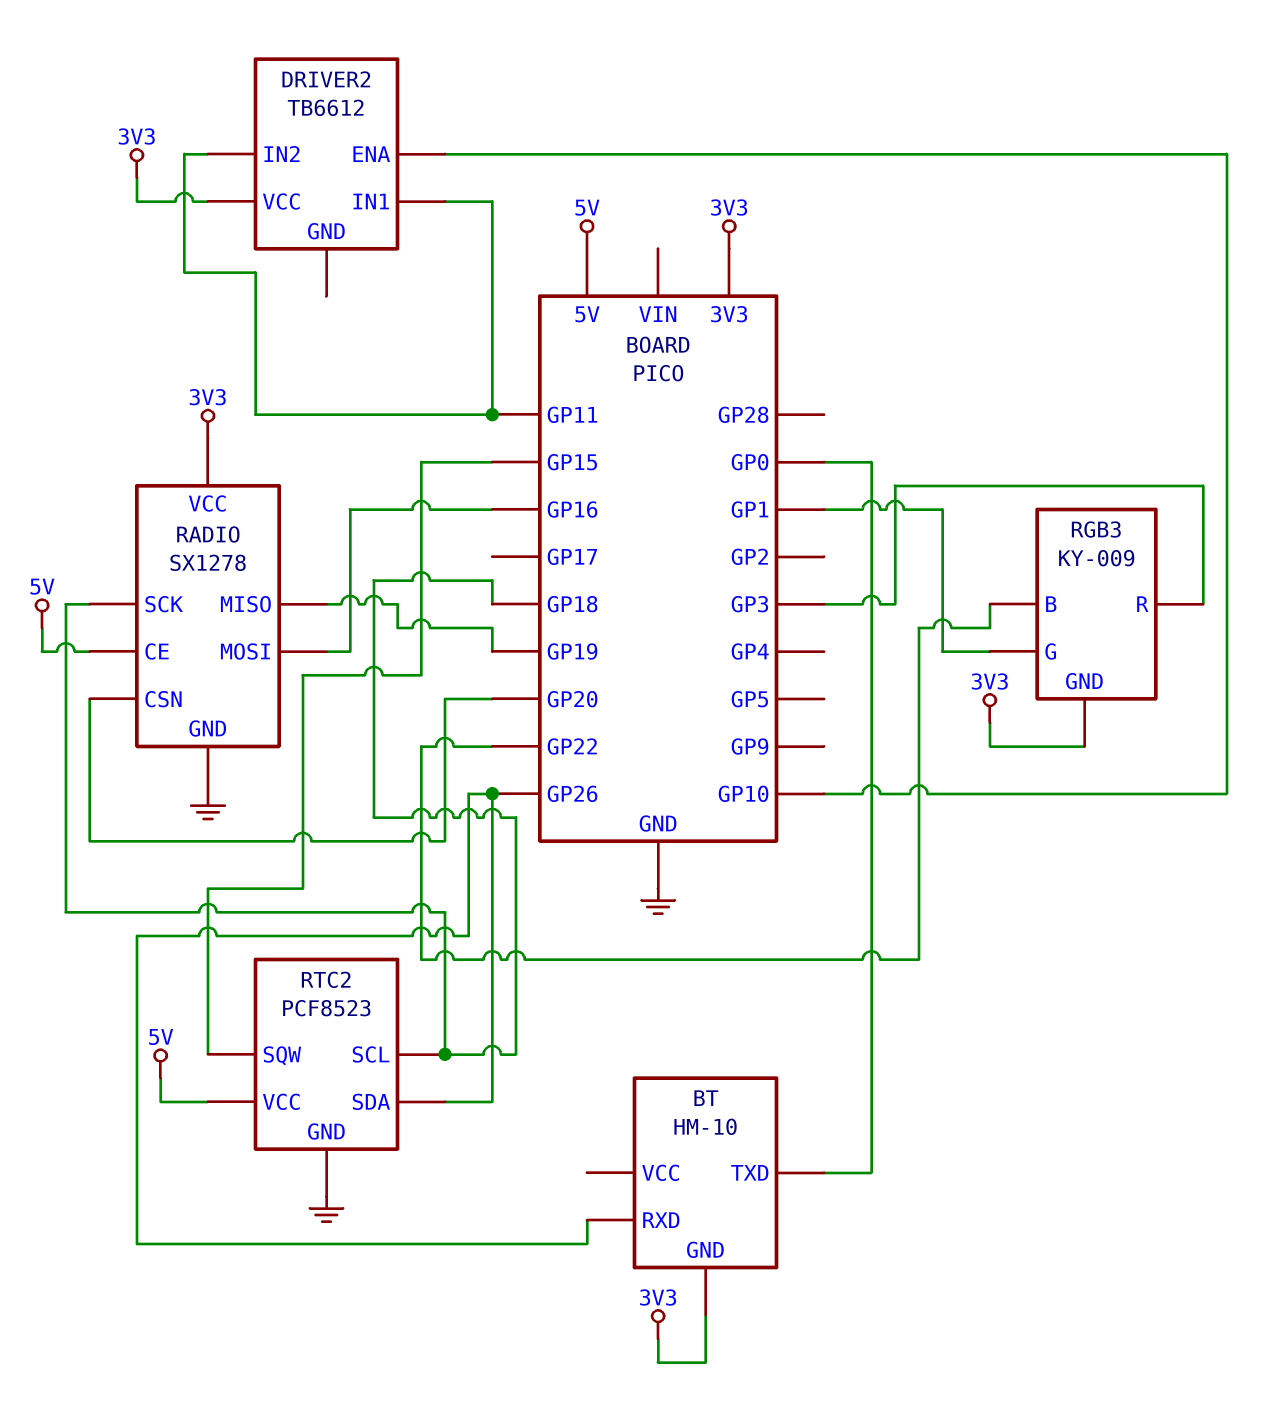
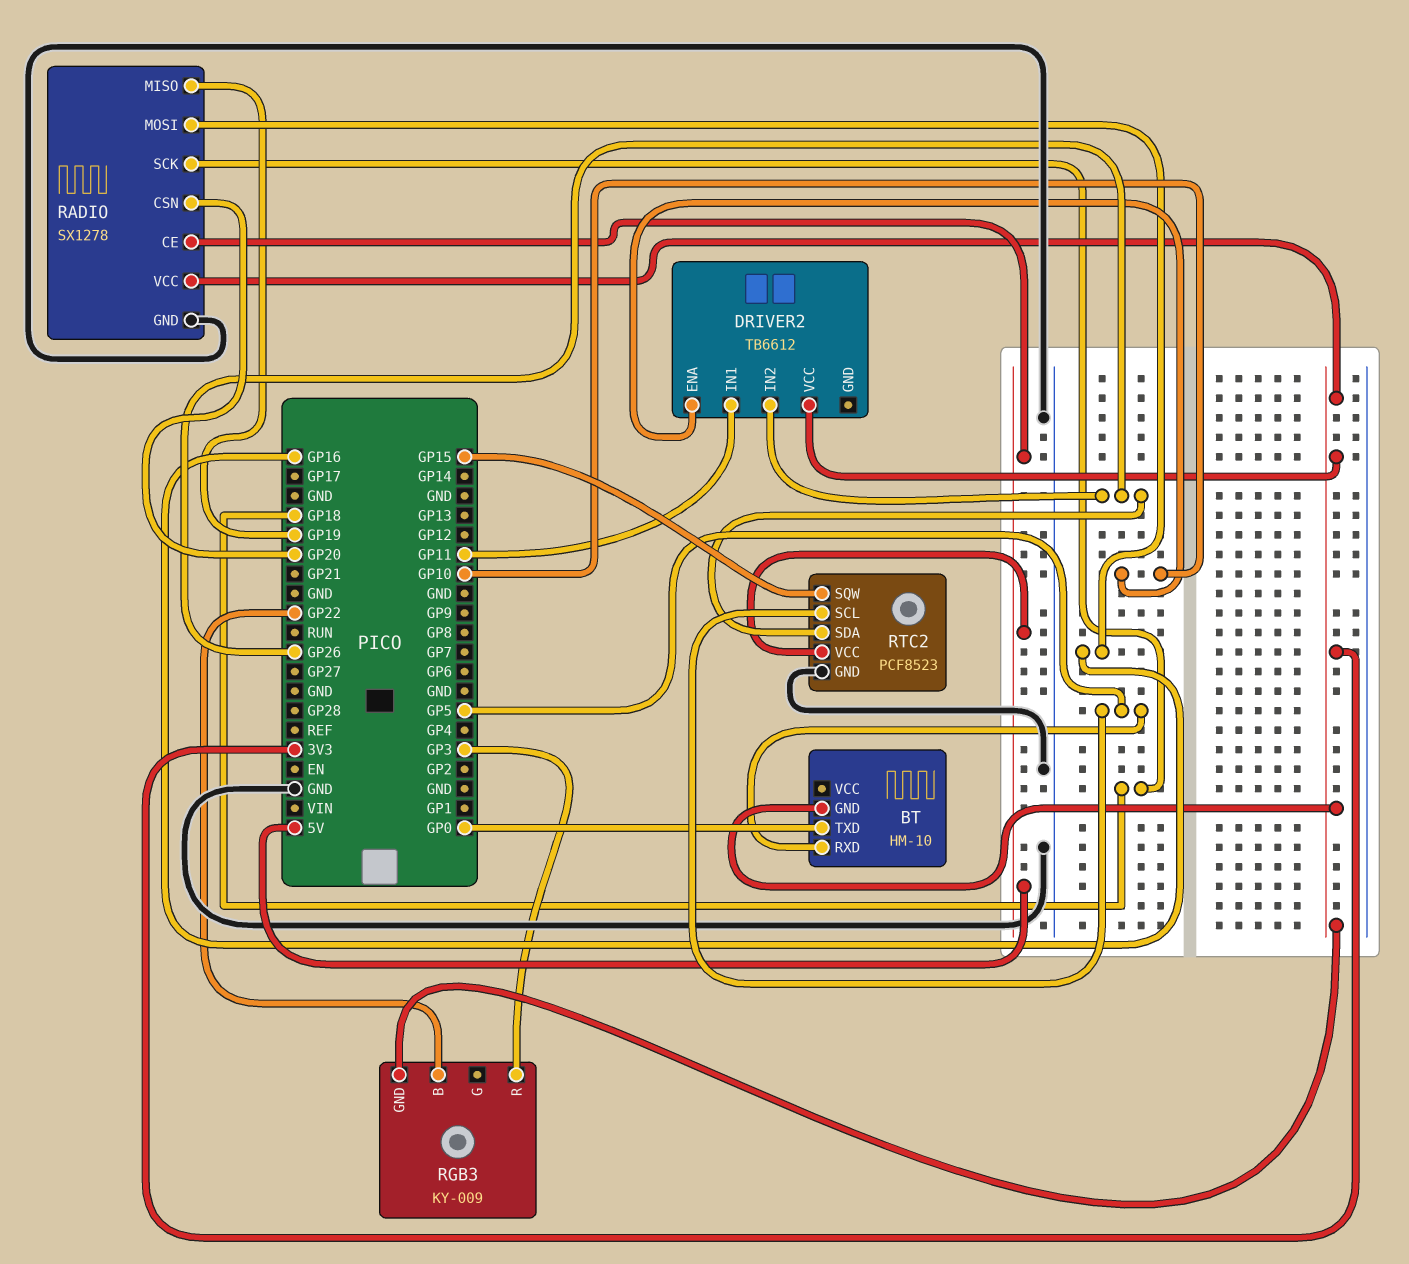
BT pin RXD: GP26 -> GP5
DRIVER2 pin IN2: GP11 -> GP26
RGB3 pin G: GP1 -> none
RTC2 pin SCL: GP18 -> GP5

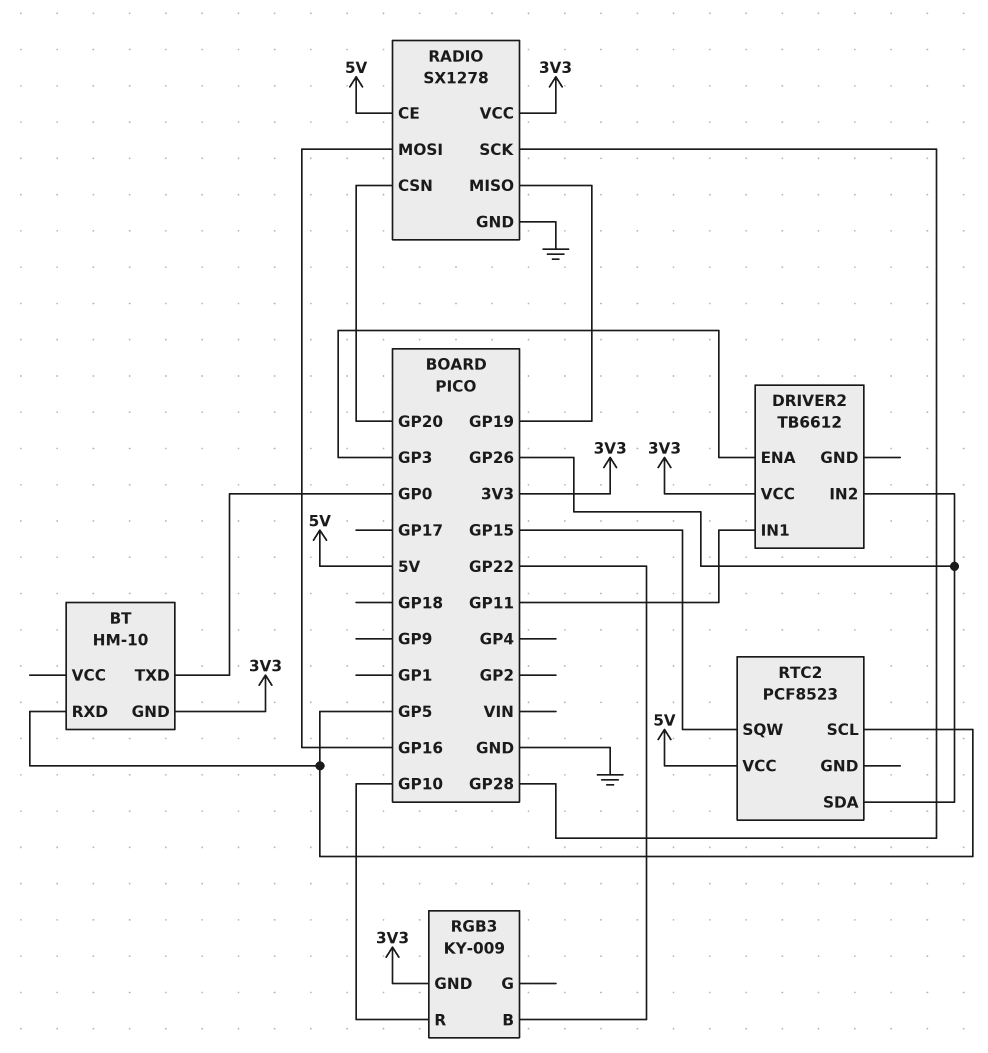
DRIVER2 pin ENA: GP10 -> GP3
RADIO pin SCK: GP18 -> GP28
RGB3 pin R: GP3 -> GP10
RTC2 pin GND: GND -> none

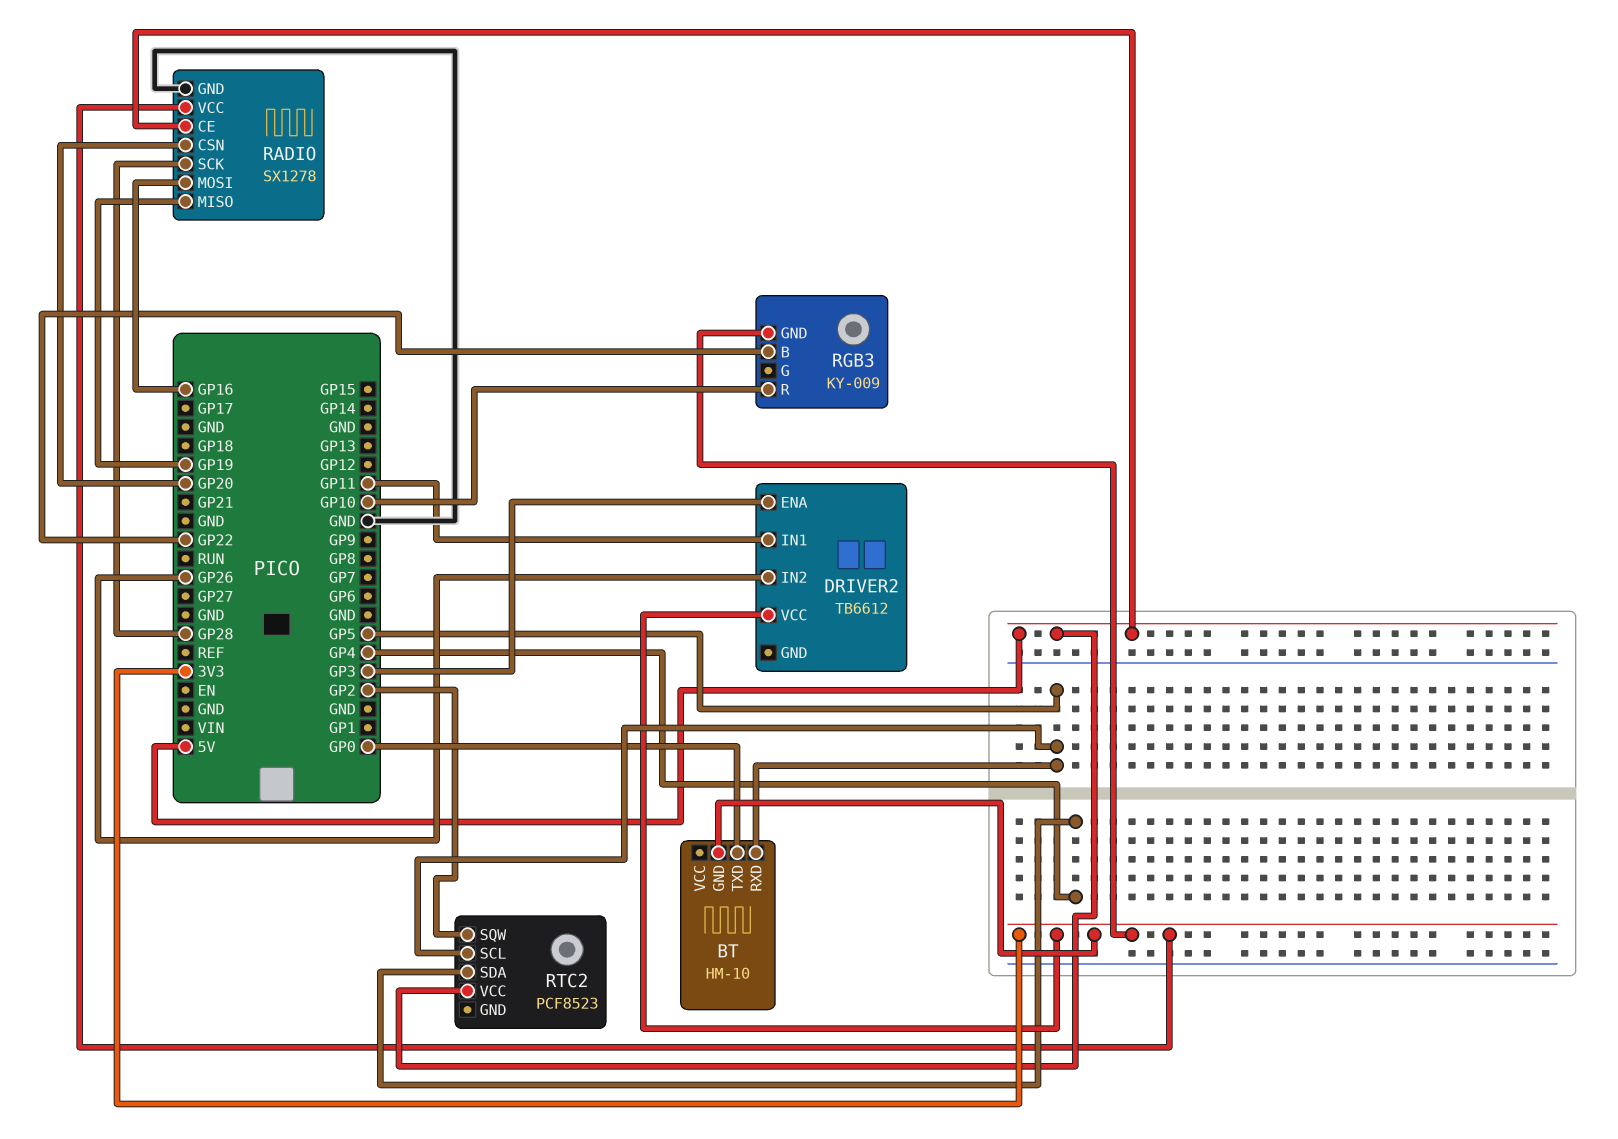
RTC2 pin SDA: GP26 -> GP4
RTC2 pin SQW: GP15 -> GP2

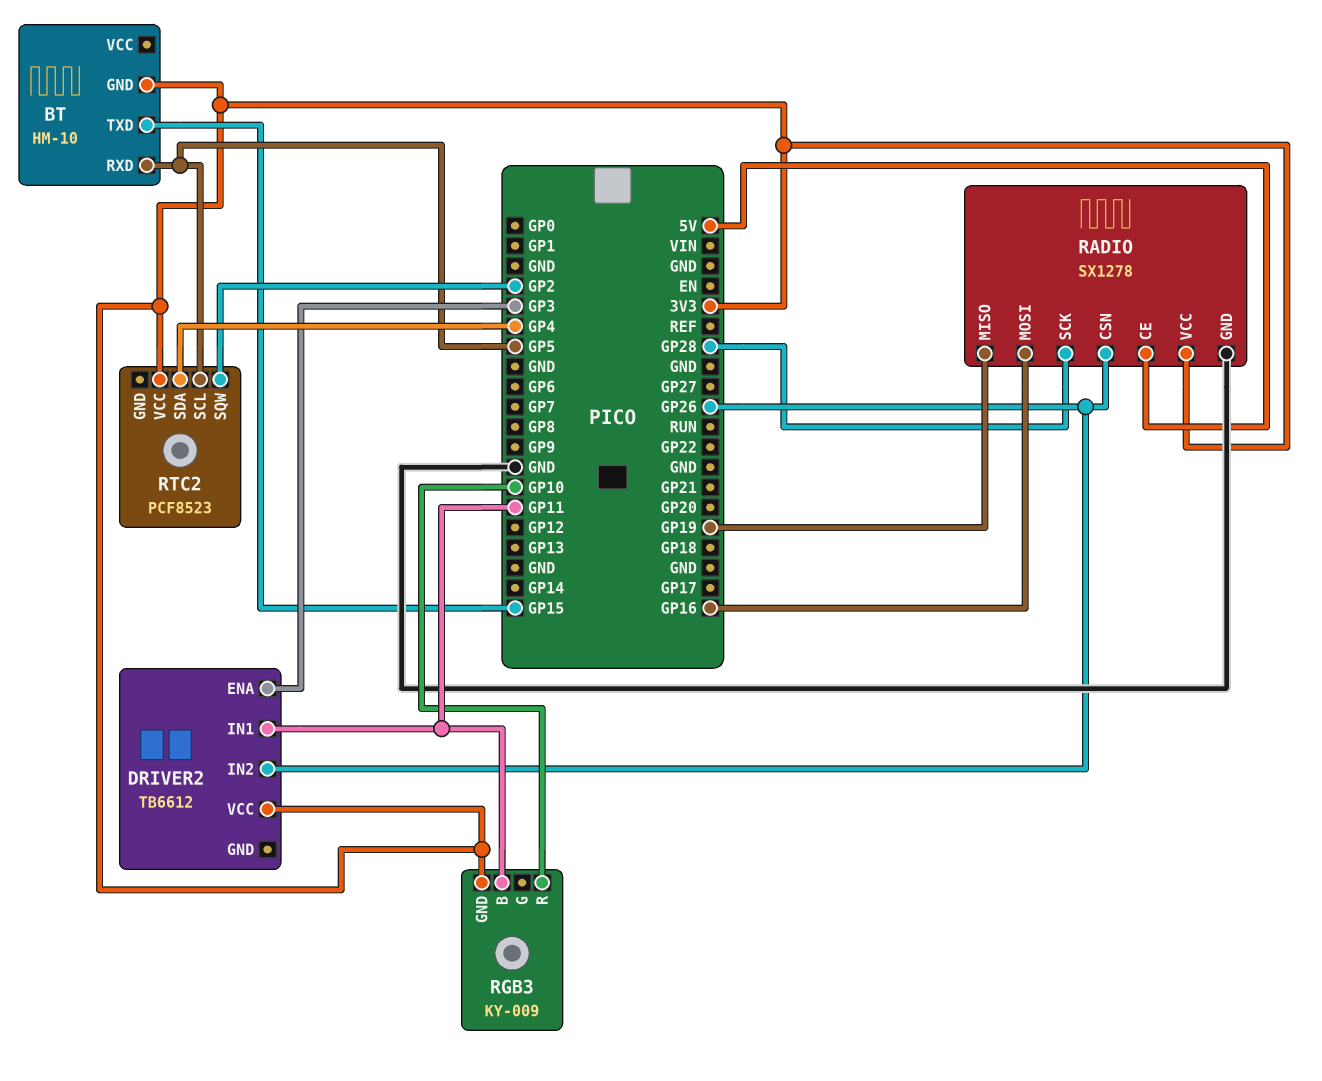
BT pin TXD: GP0 -> GP15
RADIO pin CSN: GP20 -> GP26
RGB3 pin B: GP22 -> GP11
RTC2 pin VCC: 5V -> 3V3

